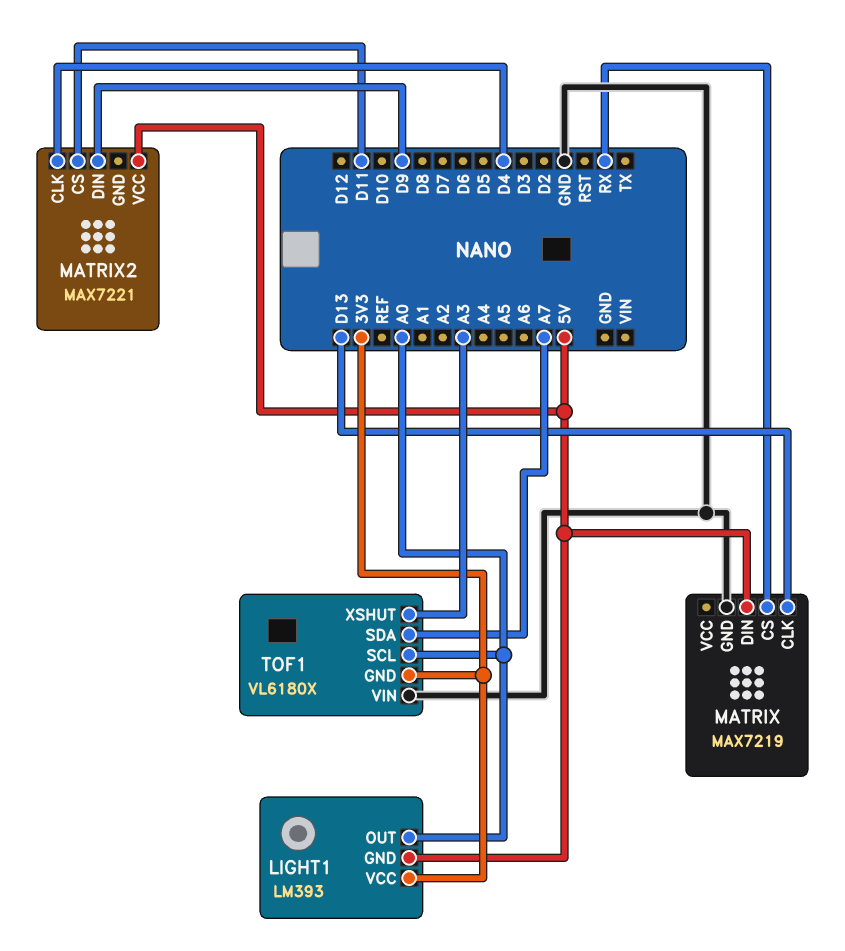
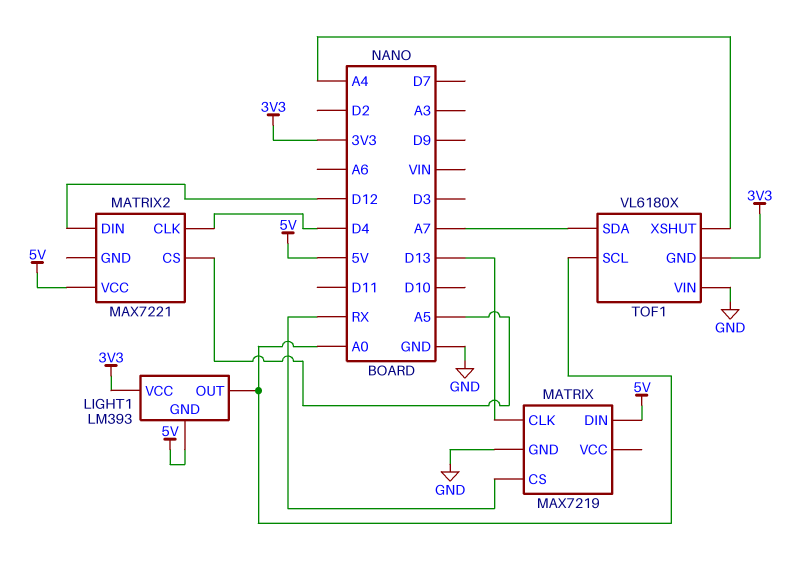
MATRIX2 pin CS: D11 -> A5
MATRIX2 pin DIN: D9 -> D12
TOF1 pin XSHUT: A3 -> A4

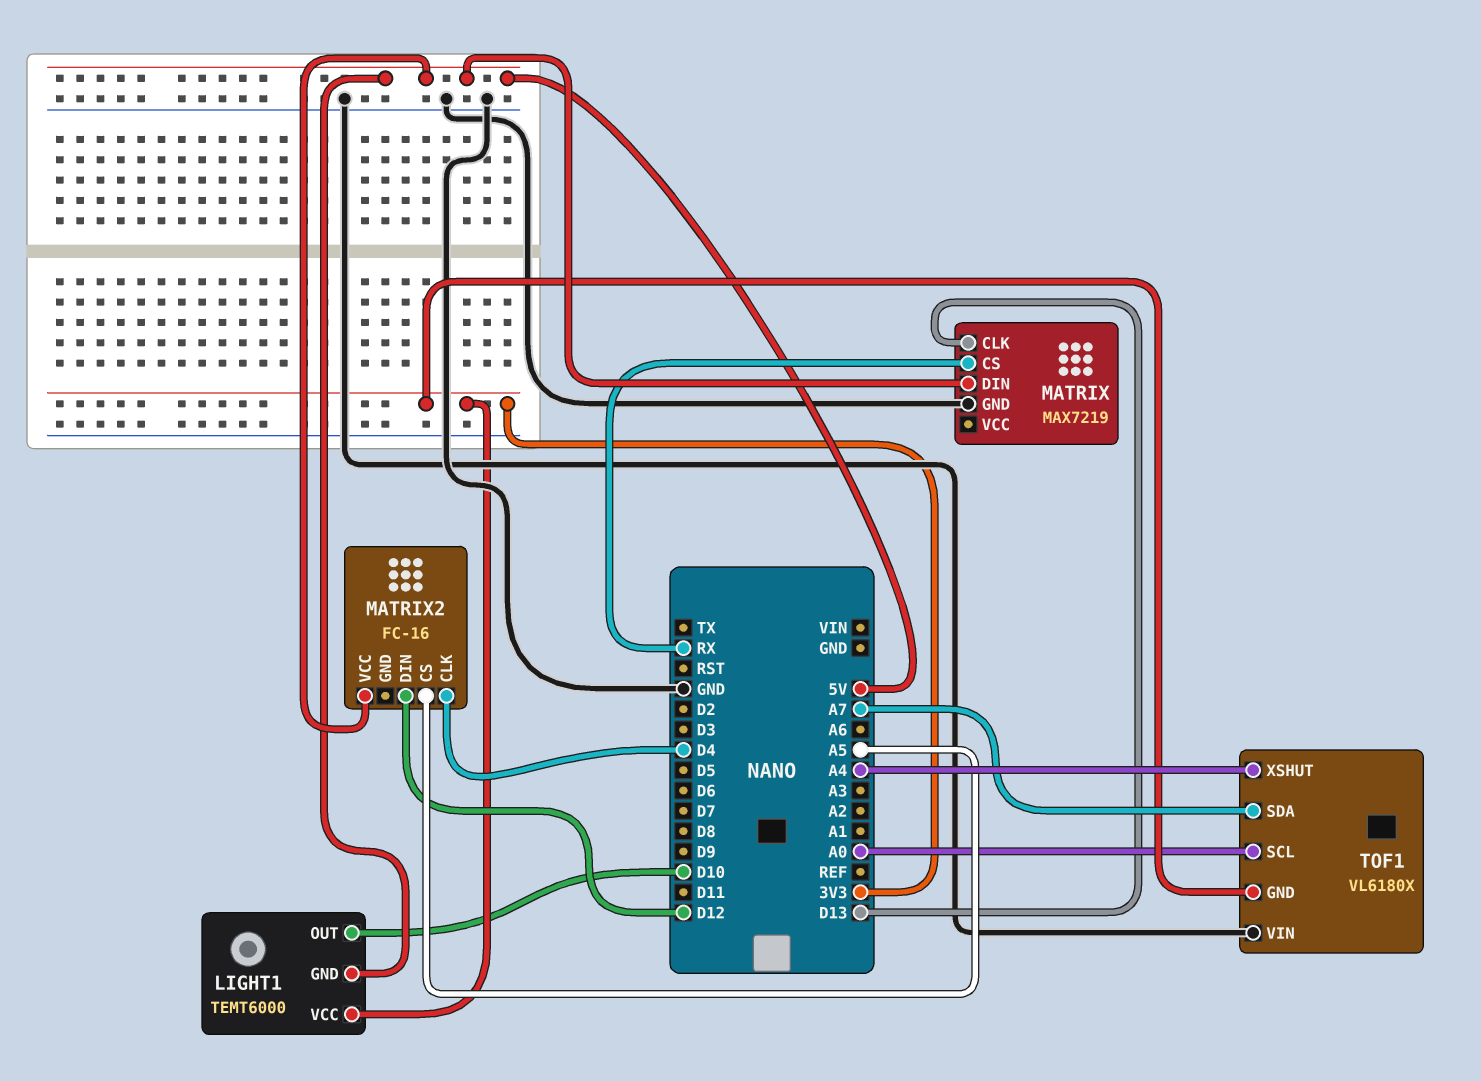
LIGHT1: LM393 -> TEMT6000
LIGHT1 pin OUT: A0 -> D10
MATRIX2: MAX7221 -> FC-16

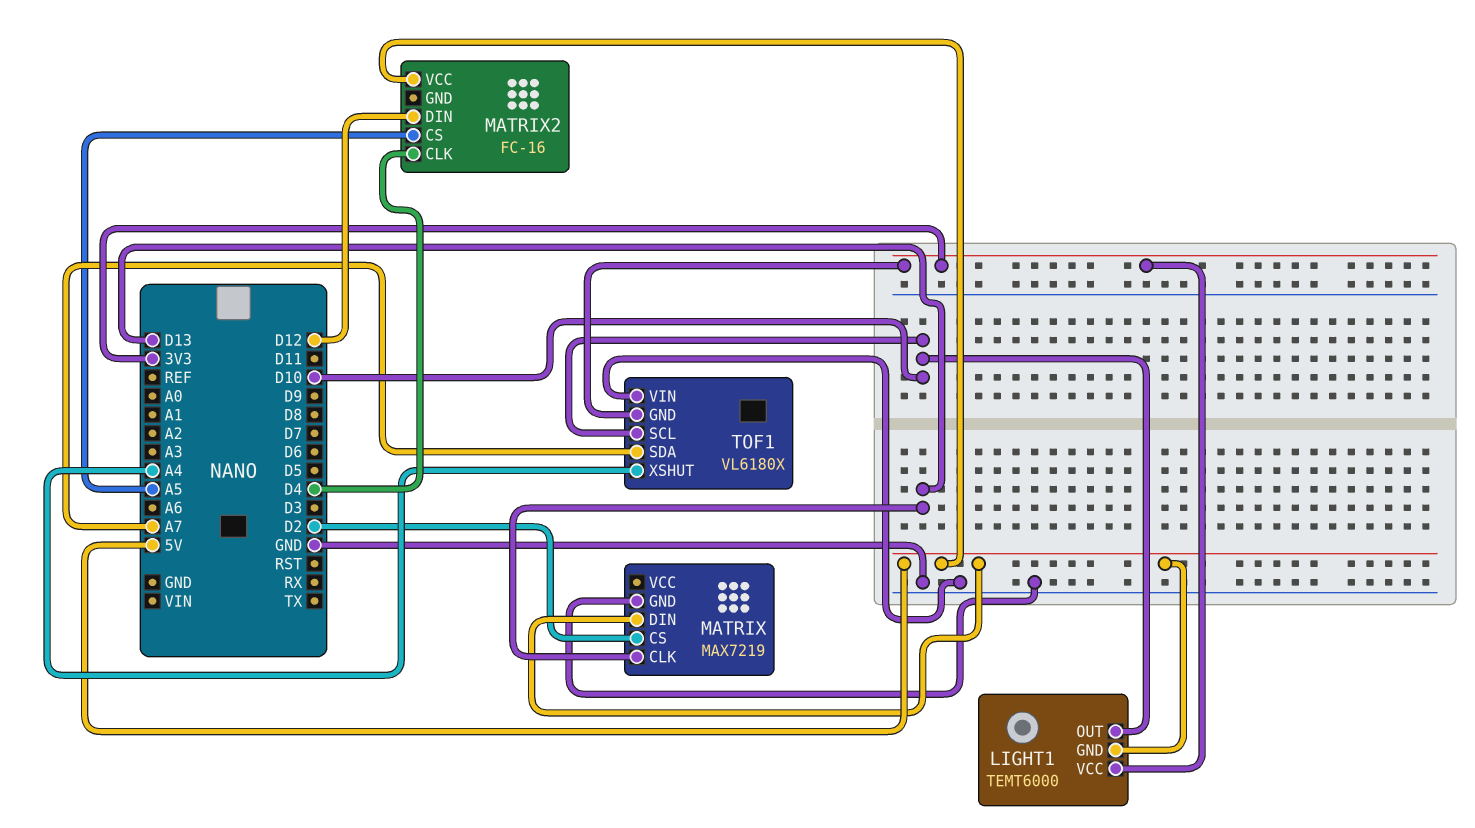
MATRIX pin CS: RX -> D2
TOF1 pin SCL: A0 -> D10

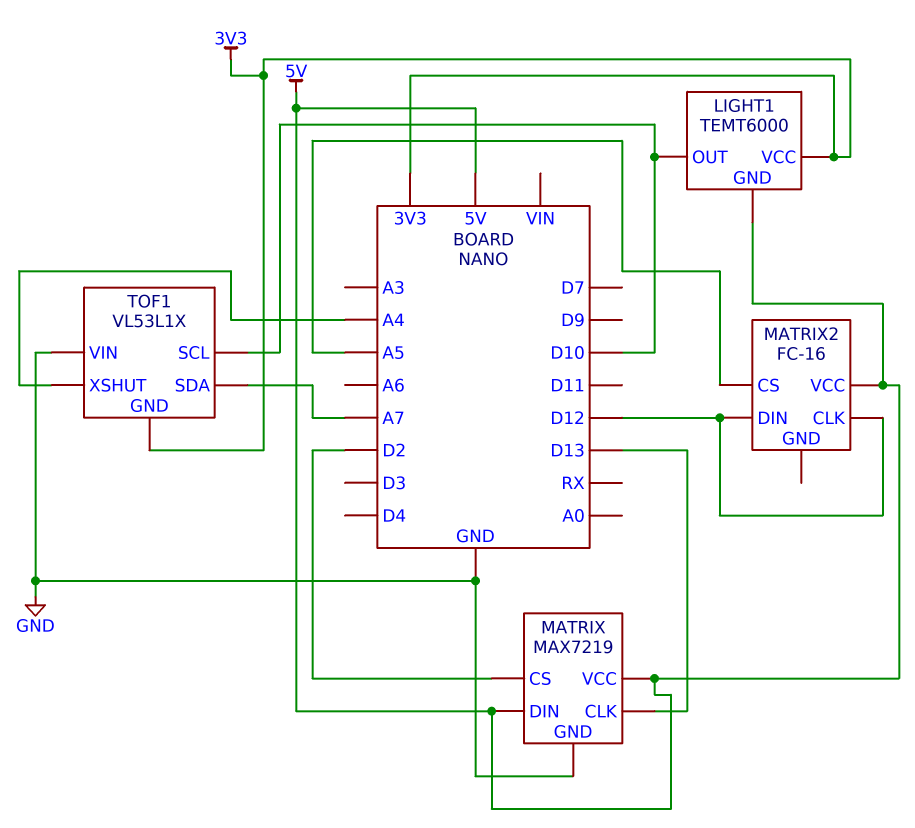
MATRIX pin VCC: none -> 5V
MATRIX2 pin CLK: D4 -> D12
TOF1: VL6180X -> VL53L1X

